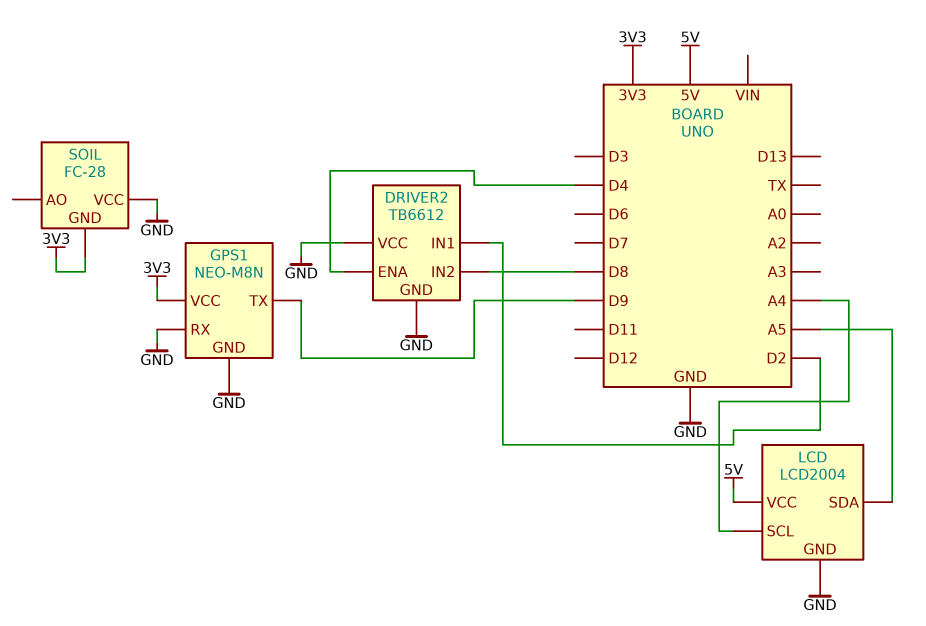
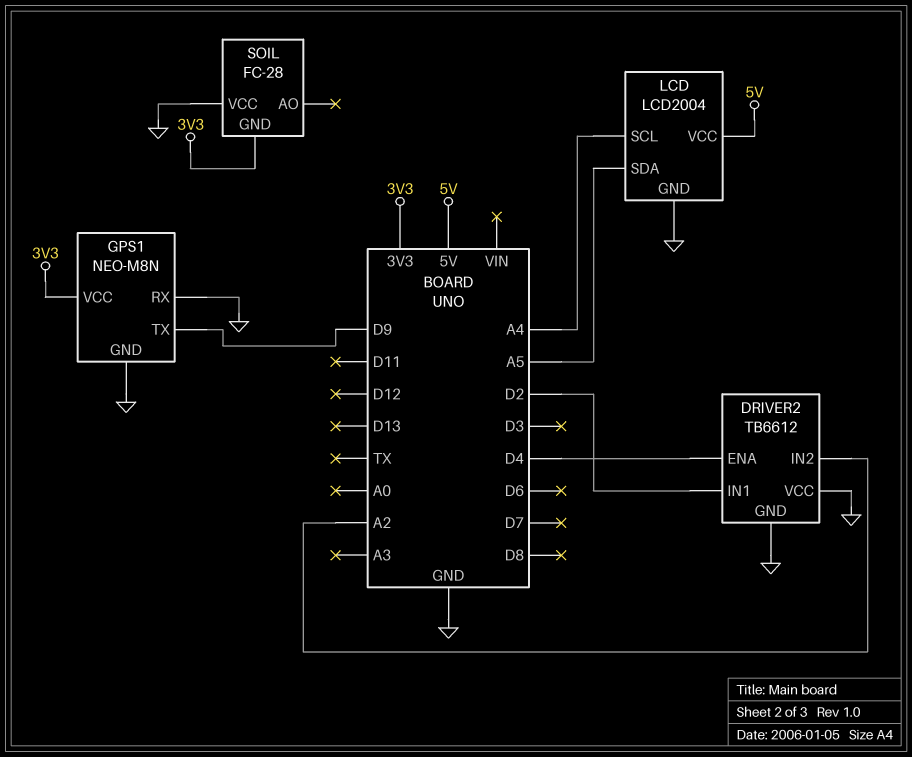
DRIVER2 pin IN2: D8 -> A2

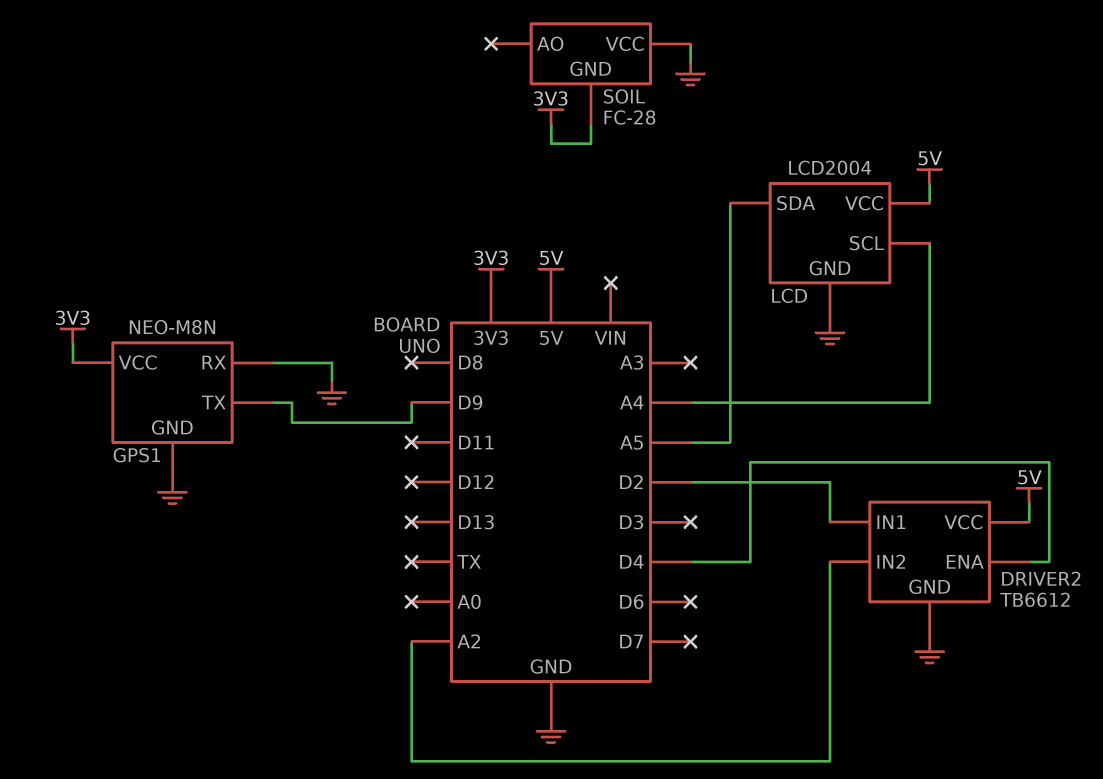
DRIVER2 pin VCC: GND -> 5V

